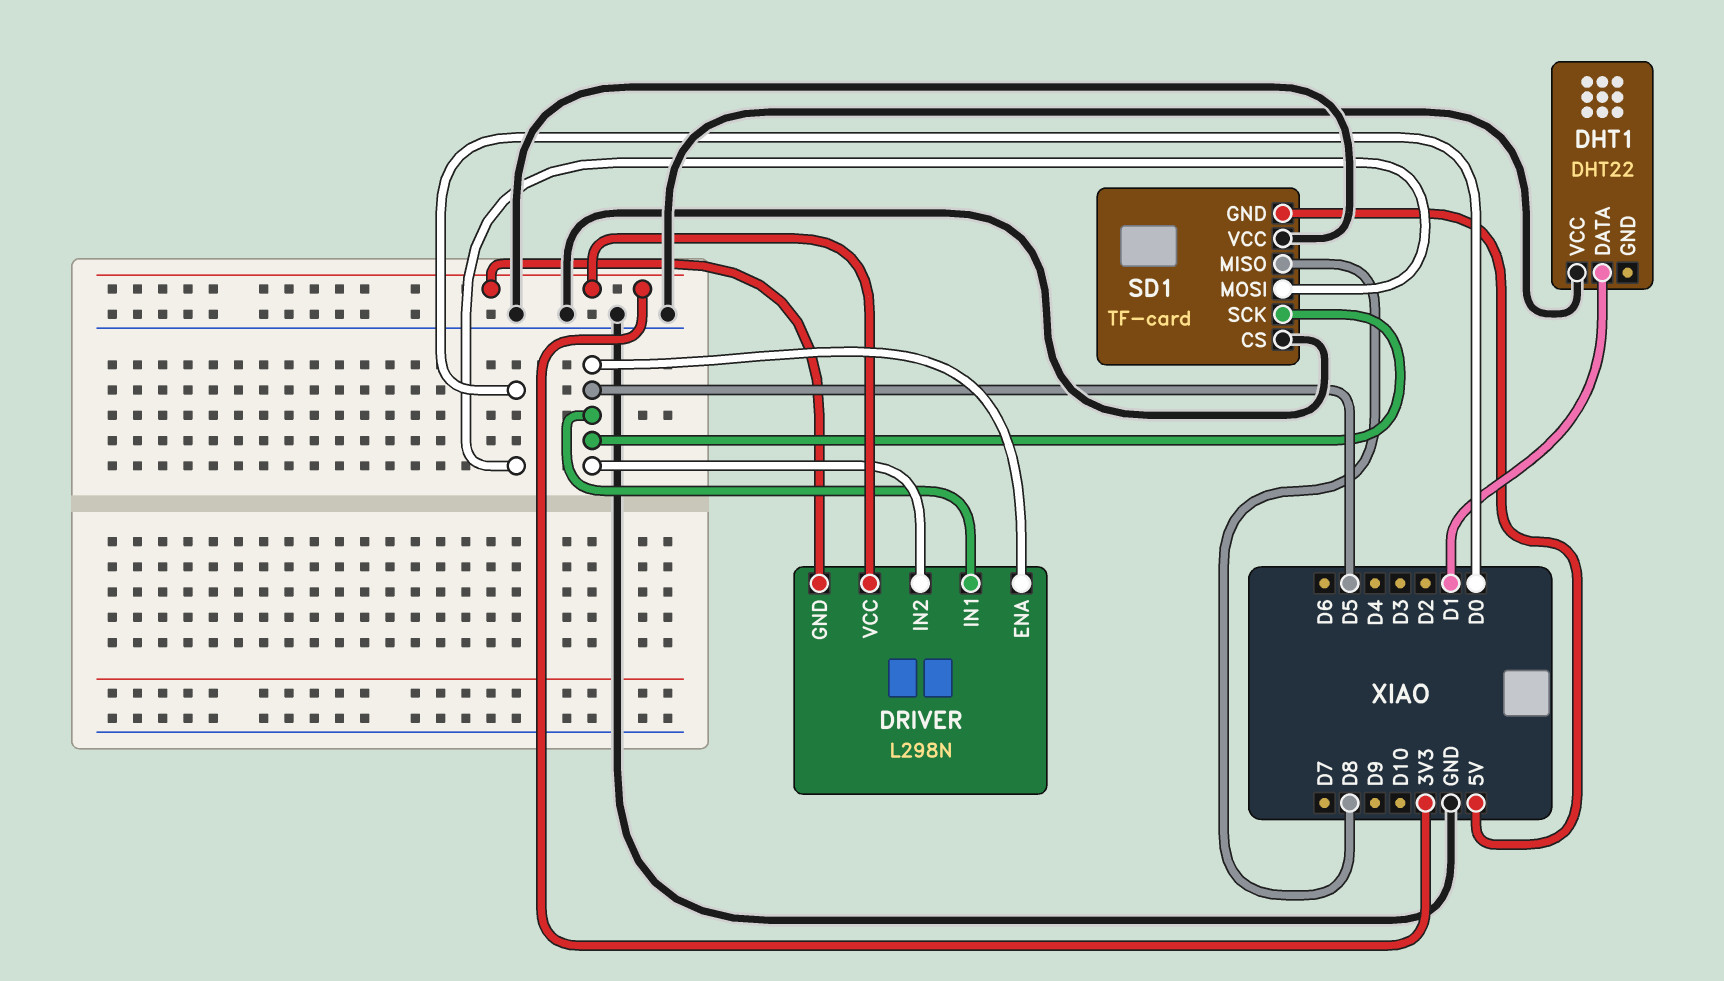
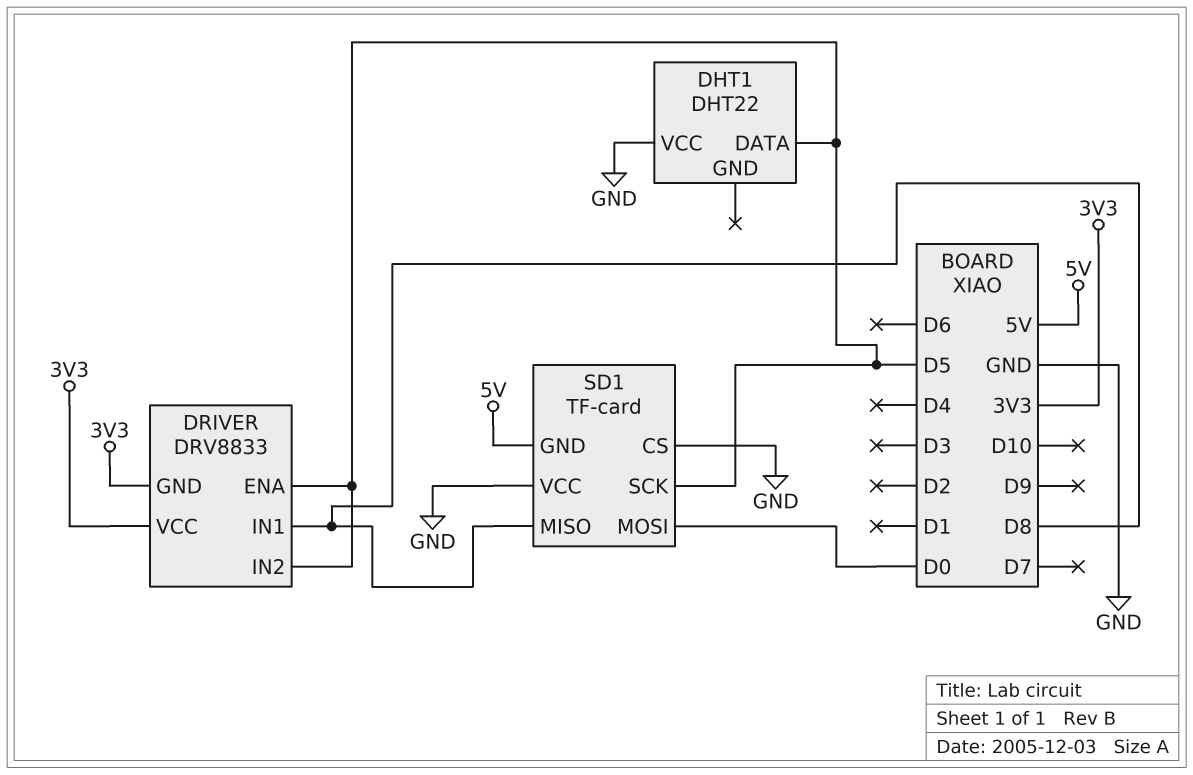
DHT1 pin DATA: D1 -> D5
DRIVER: L298N -> DRV8833
DRIVER pin IN1: D5 -> D8

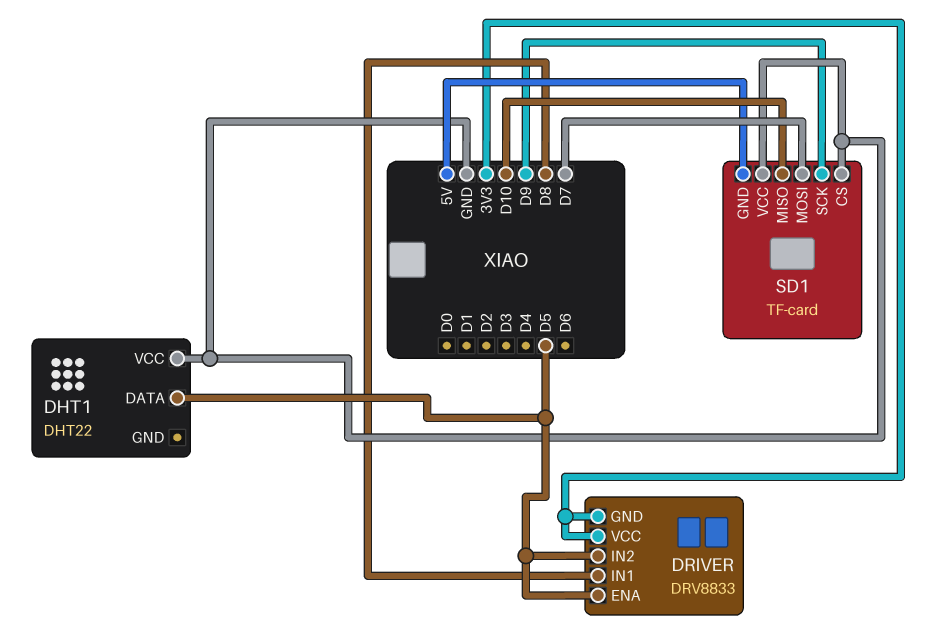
SD1 pin MISO: D8 -> D10
SD1 pin MOSI: D0 -> D7
SD1 pin SCK: D5 -> D9

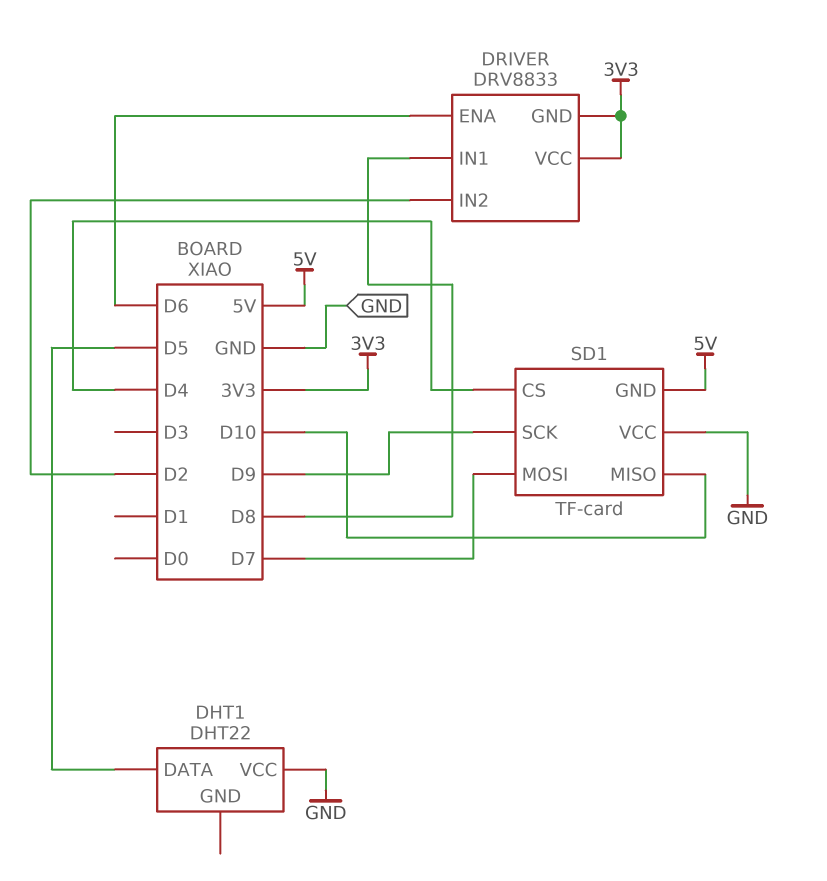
DRIVER pin ENA: D5 -> D6
DRIVER pin IN2: D5 -> D2
SD1 pin CS: GND -> D4

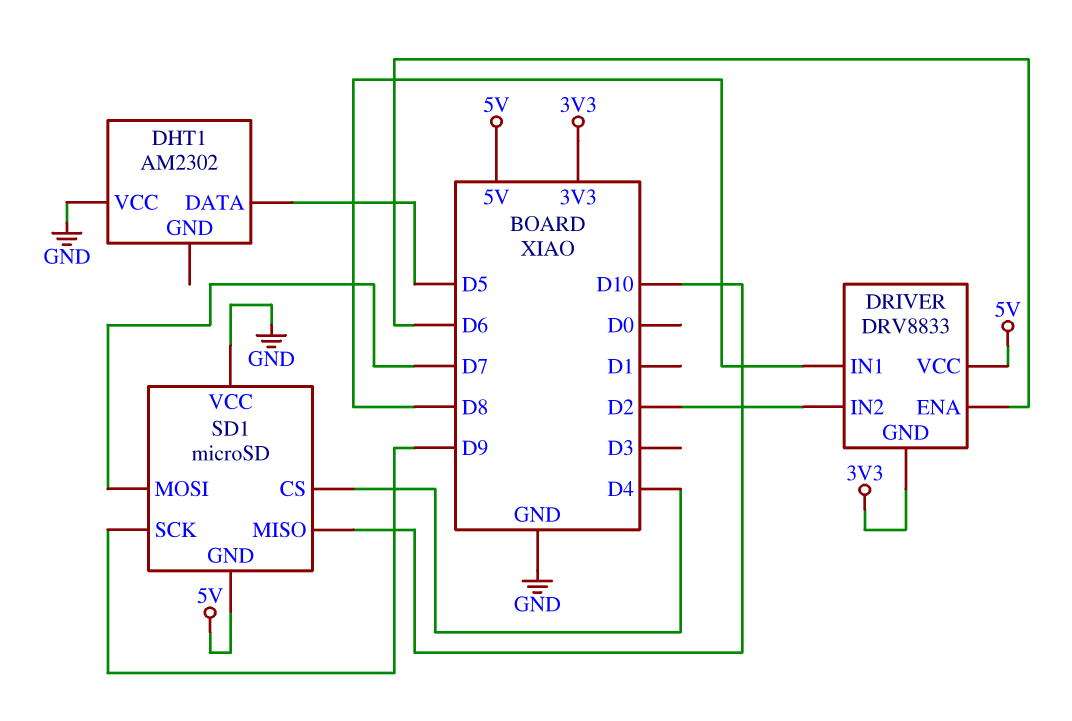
DHT1: DHT22 -> AM2302
DRIVER pin VCC: 3V3 -> 5V
SD1: TF-card -> microSD

